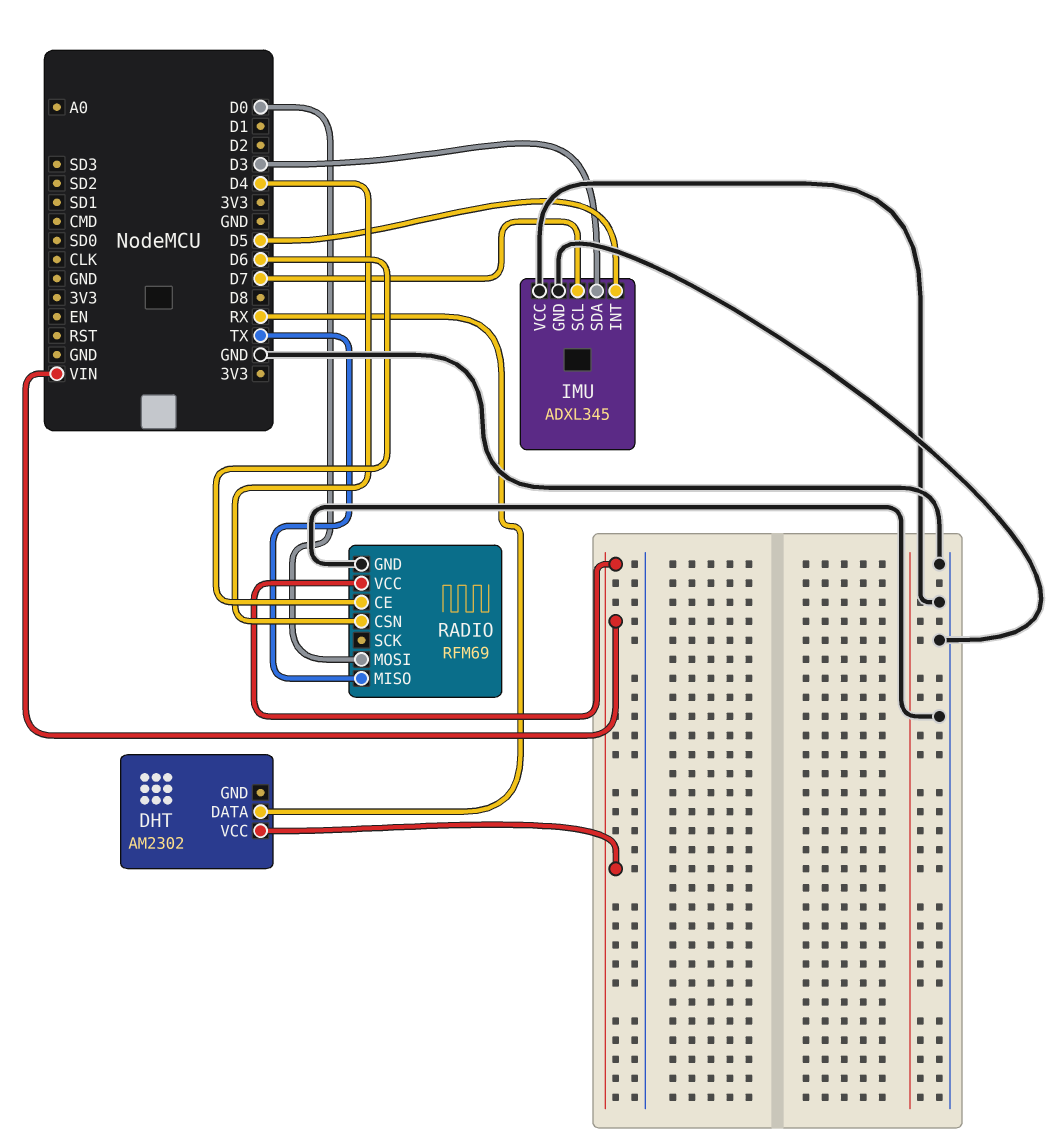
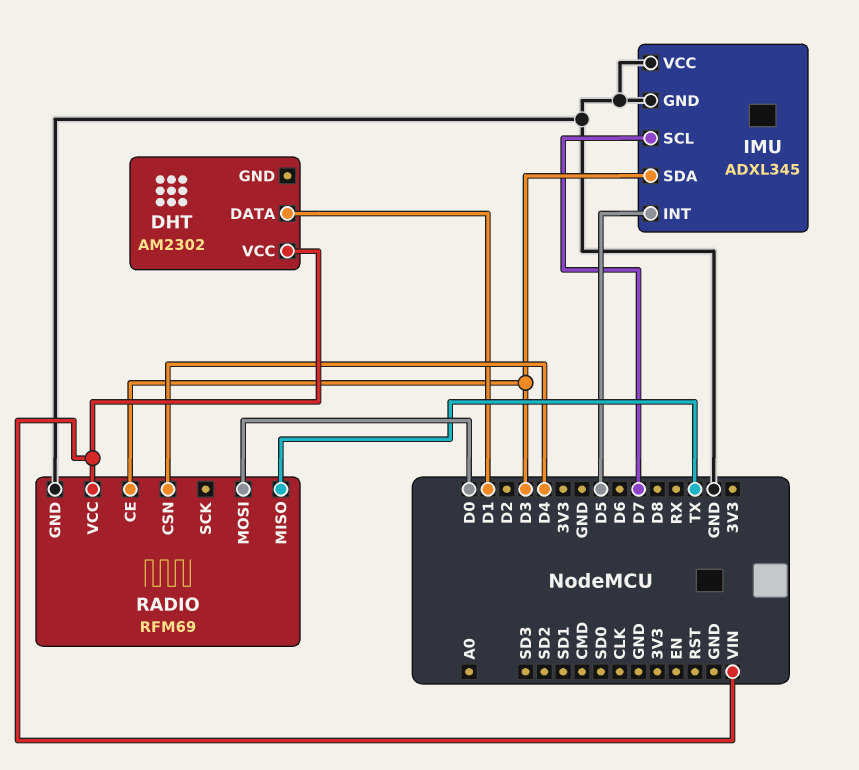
DHT pin DATA: RX -> D1
RADIO pin CE: D6 -> D3

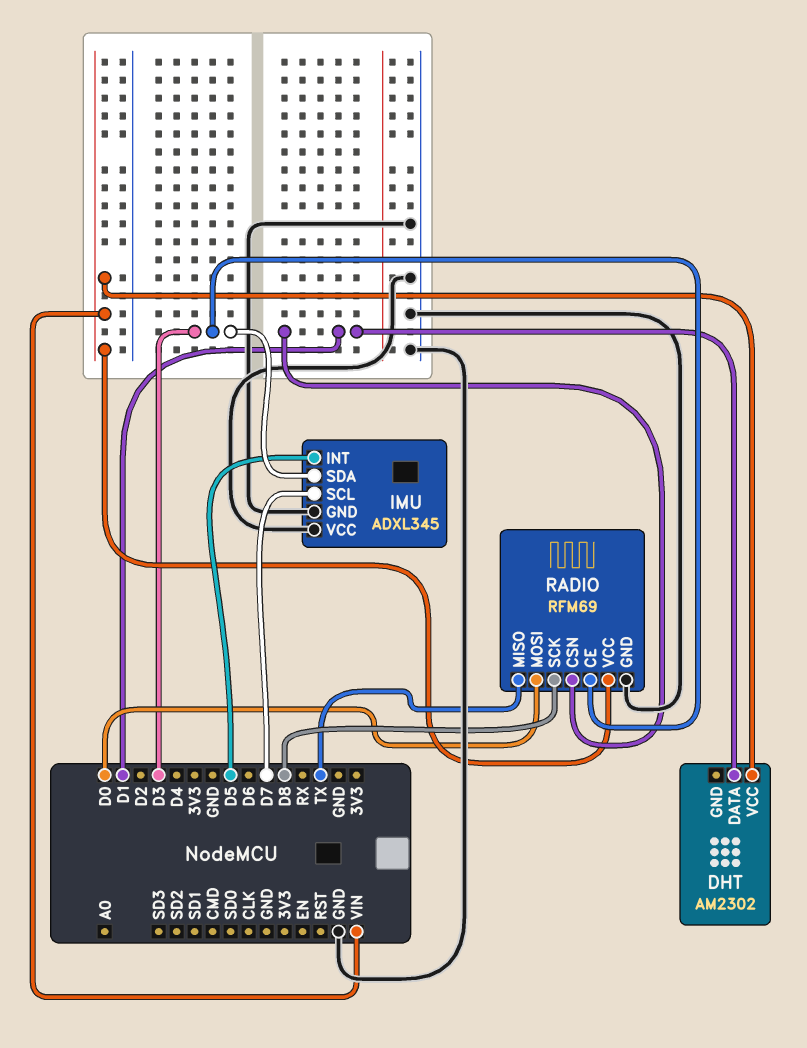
RADIO pin CSN: D4 -> D1
RADIO pin SCK: none -> D8

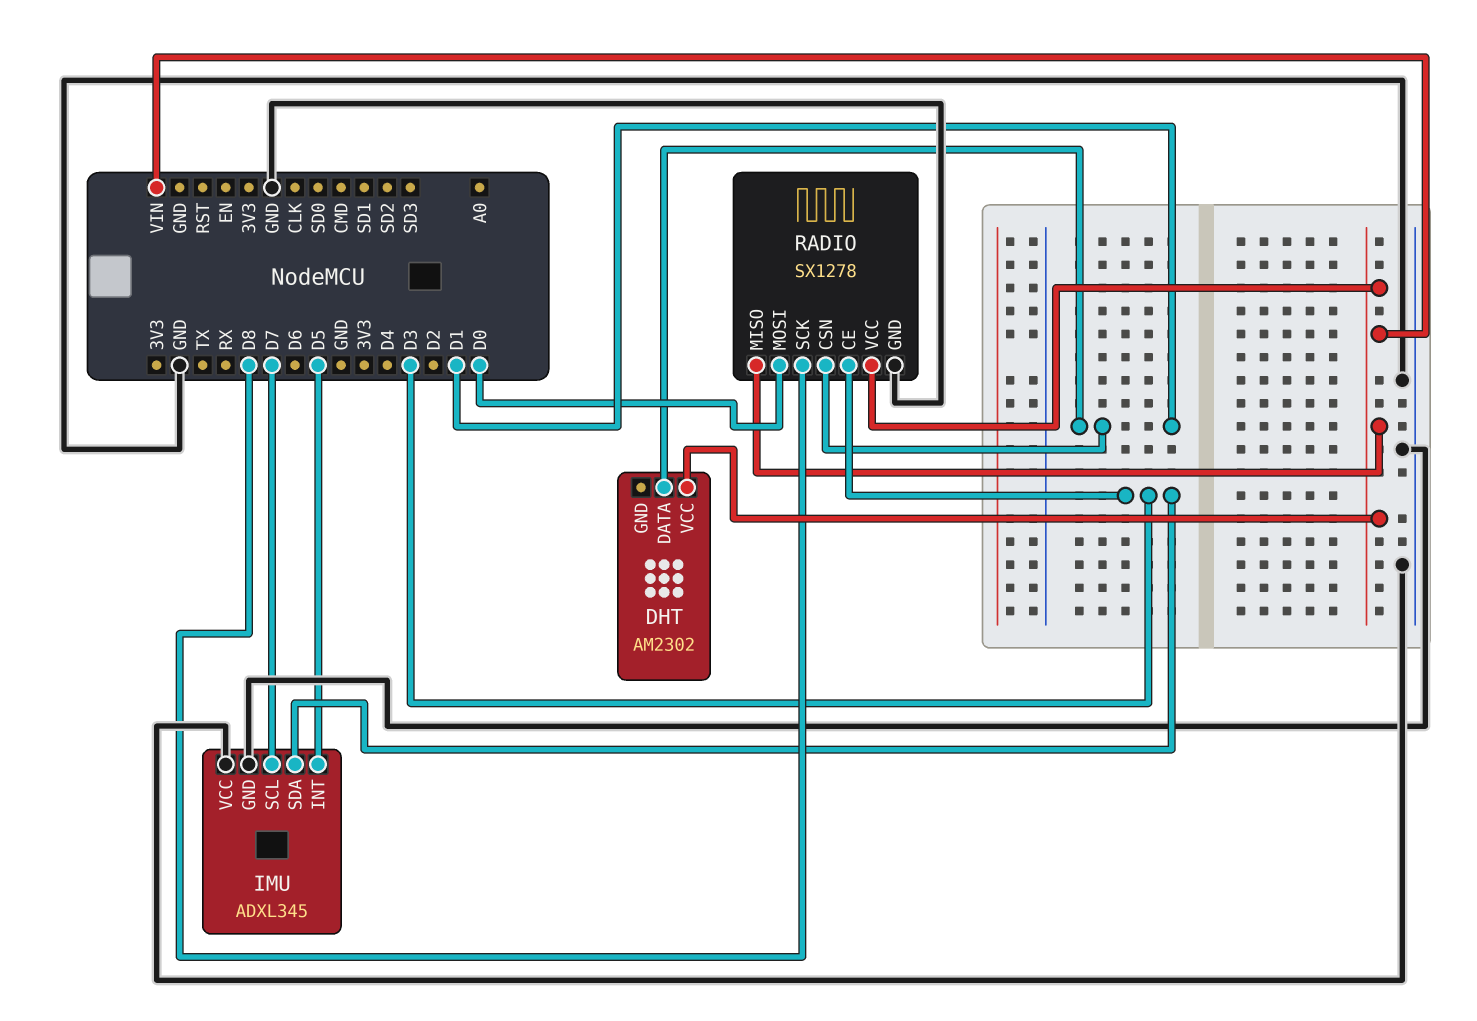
RADIO: RFM69 -> SX1278
RADIO pin MISO: TX -> VIN

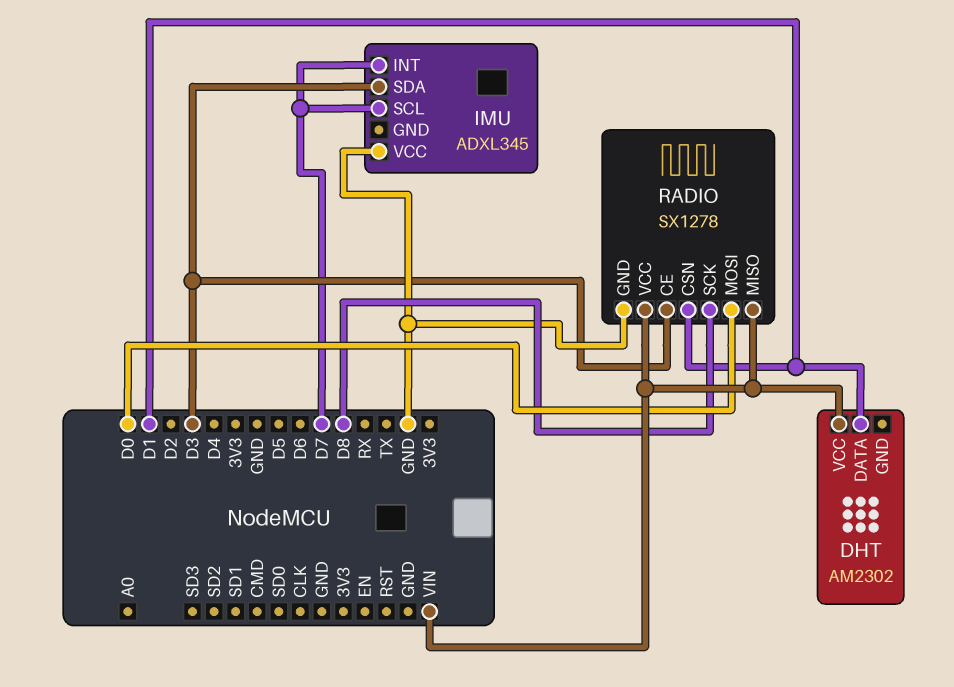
IMU pin GND: GND -> none
IMU pin INT: D5 -> D7

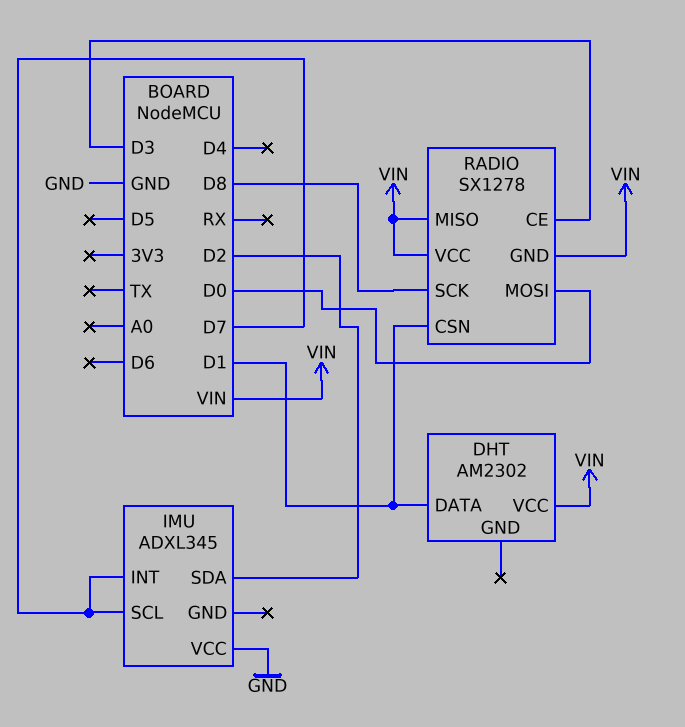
IMU pin SDA: D3 -> D2
RADIO pin GND: GND -> VIN

